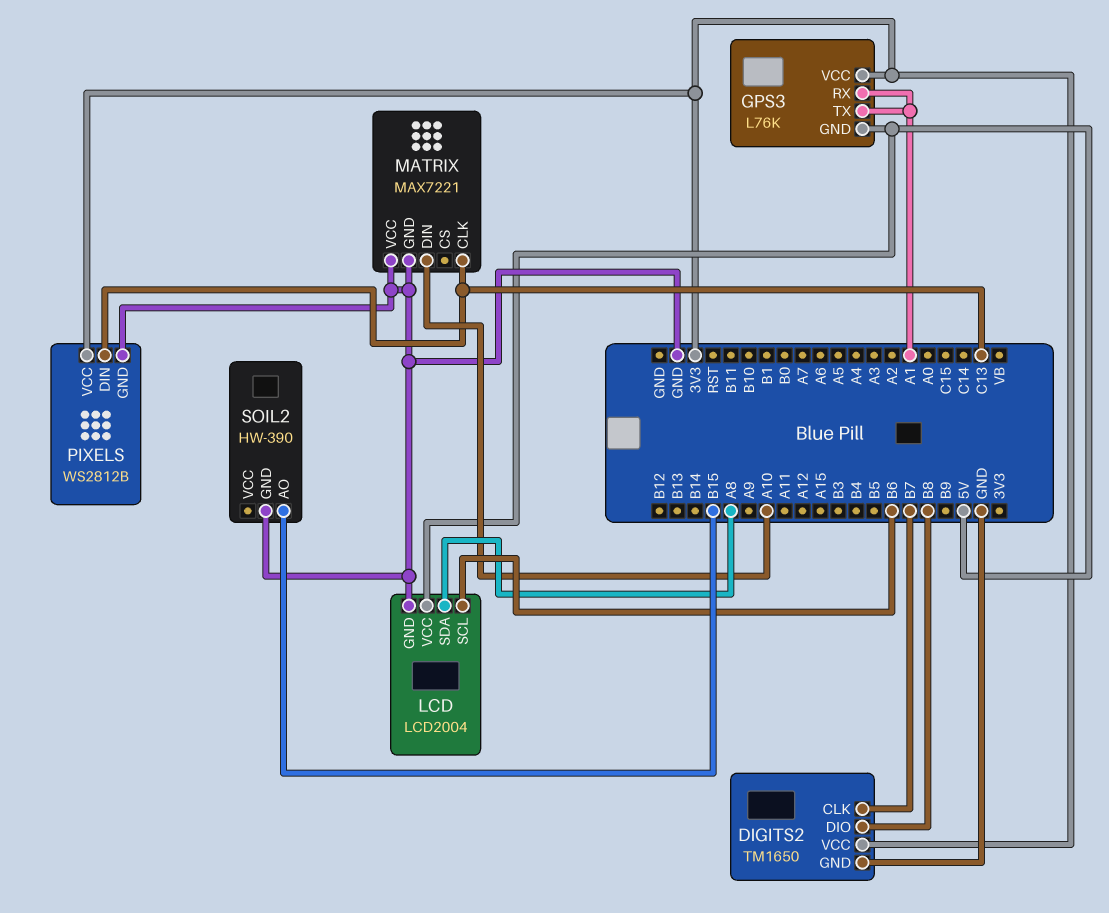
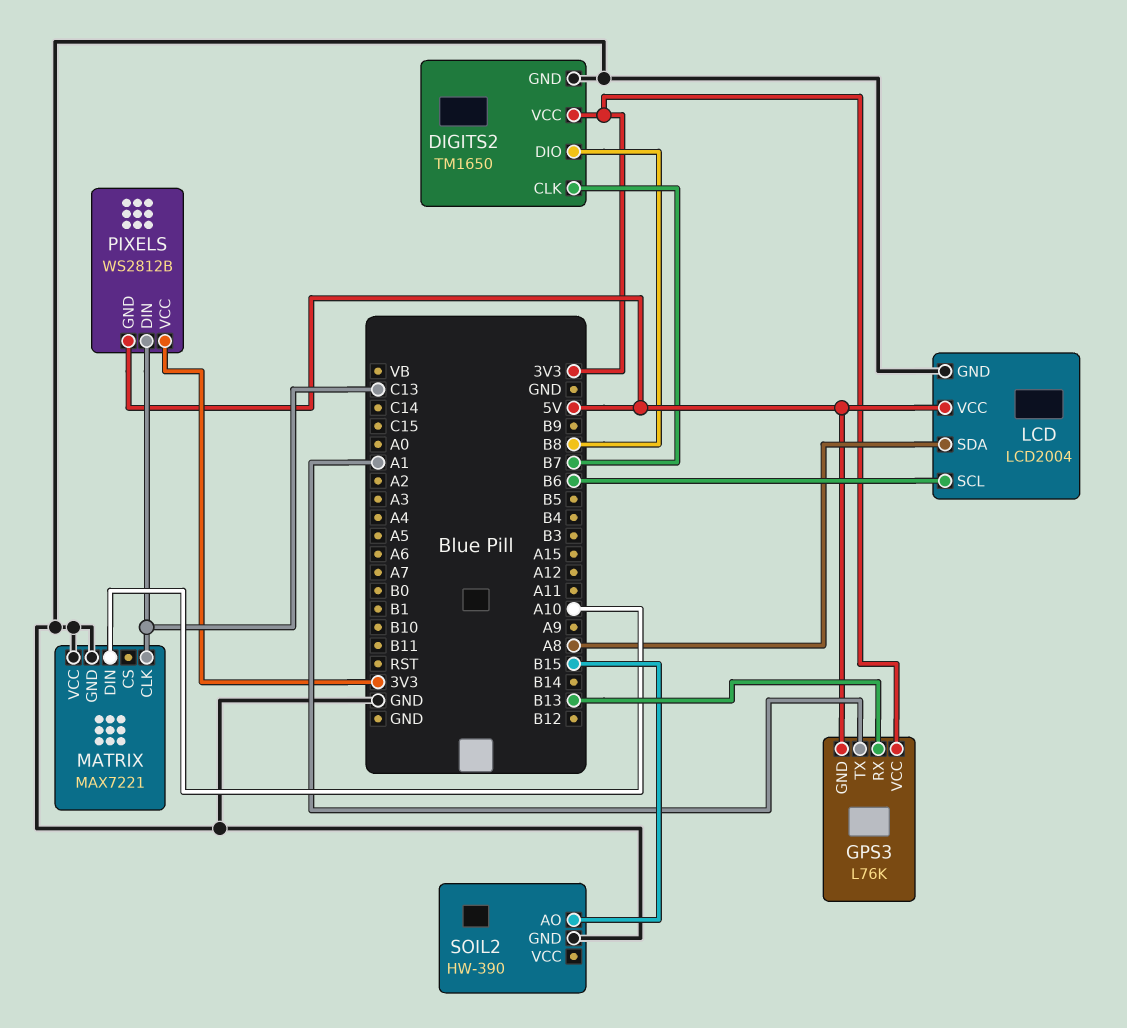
GPS3 pin RX: A1 -> B13
PIXELS pin GND: GND -> 5V

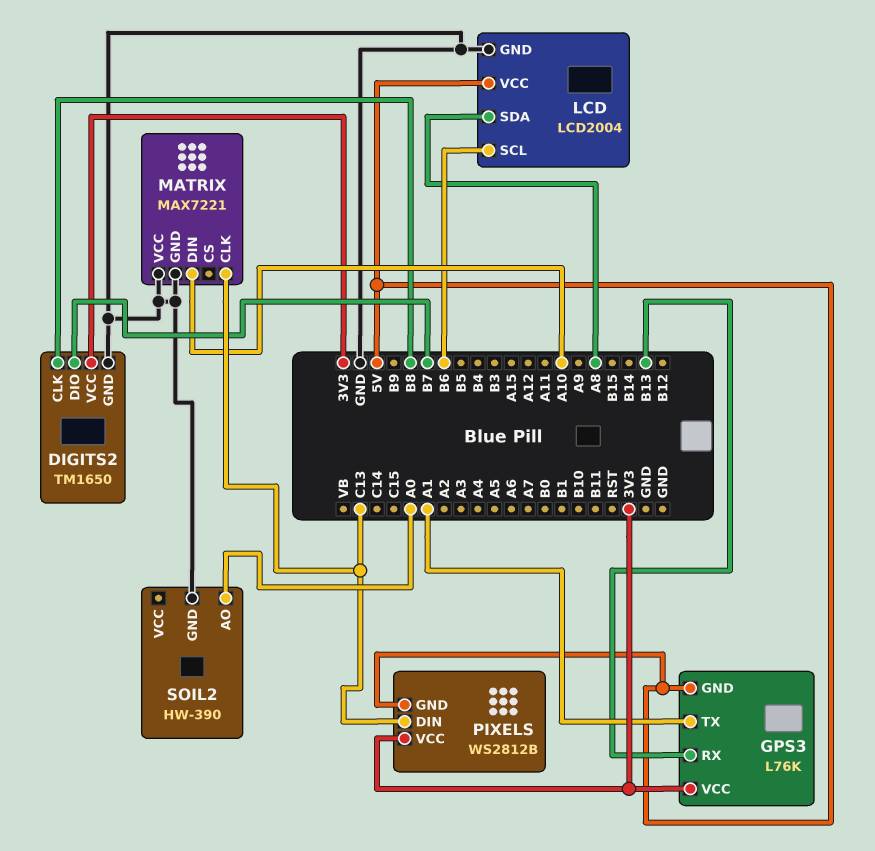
DIGITS2 pin CLK: B7 -> B8
DIGITS2 pin DIO: B8 -> B7
SOIL2 pin AO: B15 -> A0

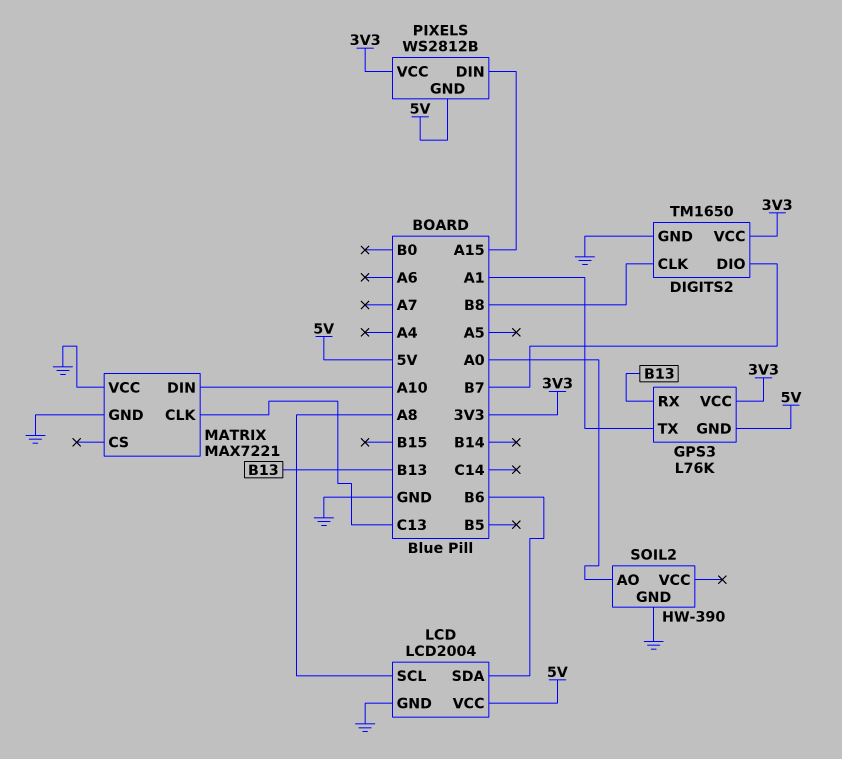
LCD pin SCL: B6 -> A8
LCD pin SDA: A8 -> B6
PIXELS pin DIN: C13 -> A15

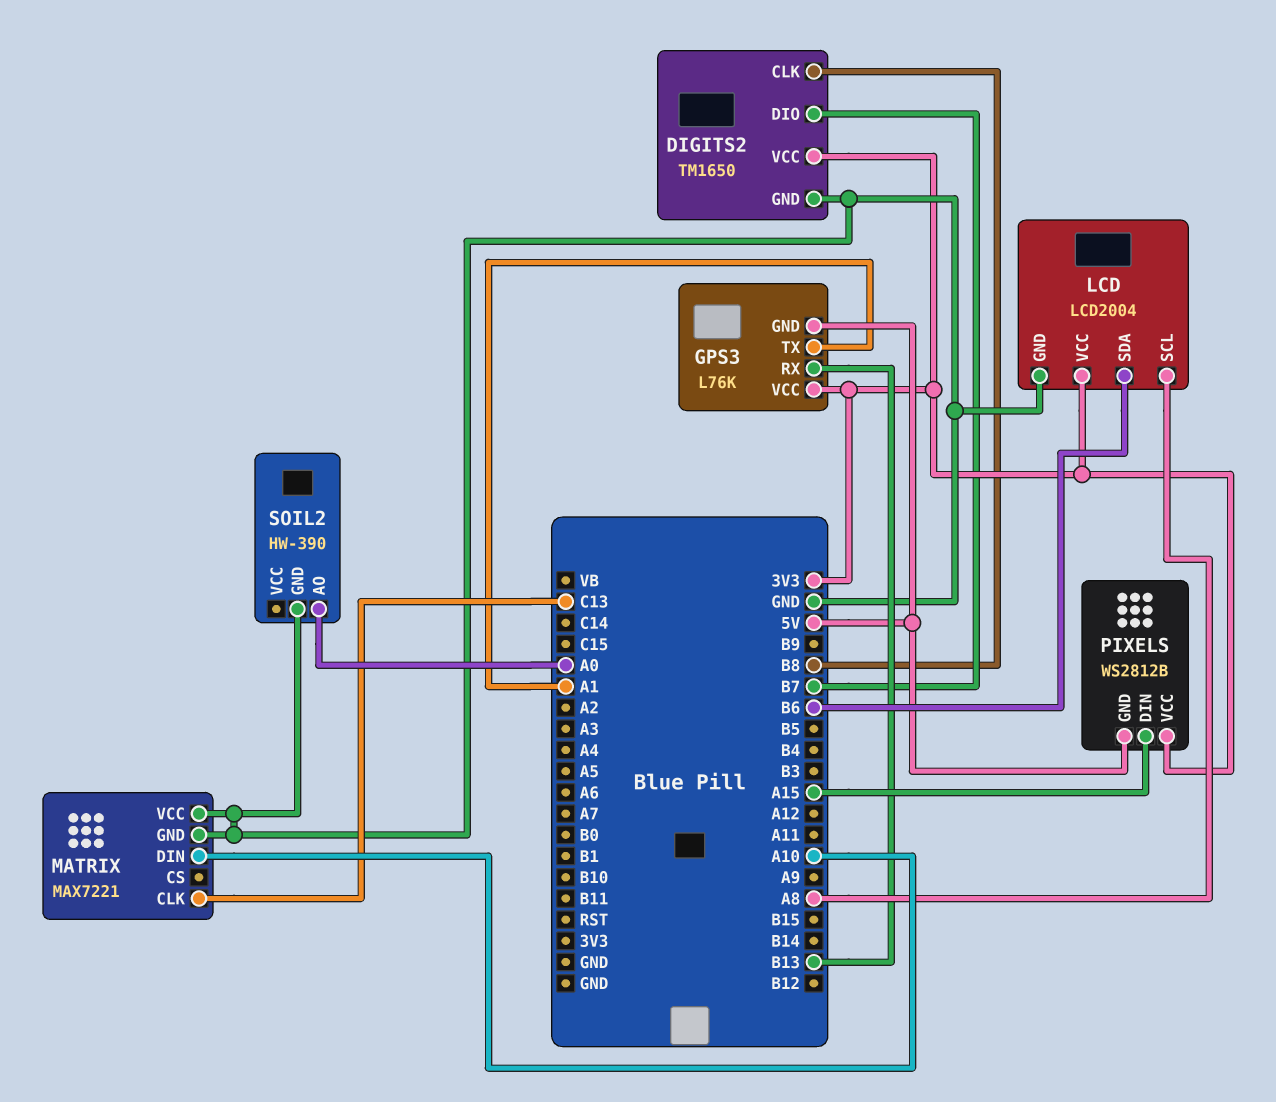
LCD pin VCC: 5V -> 3V3

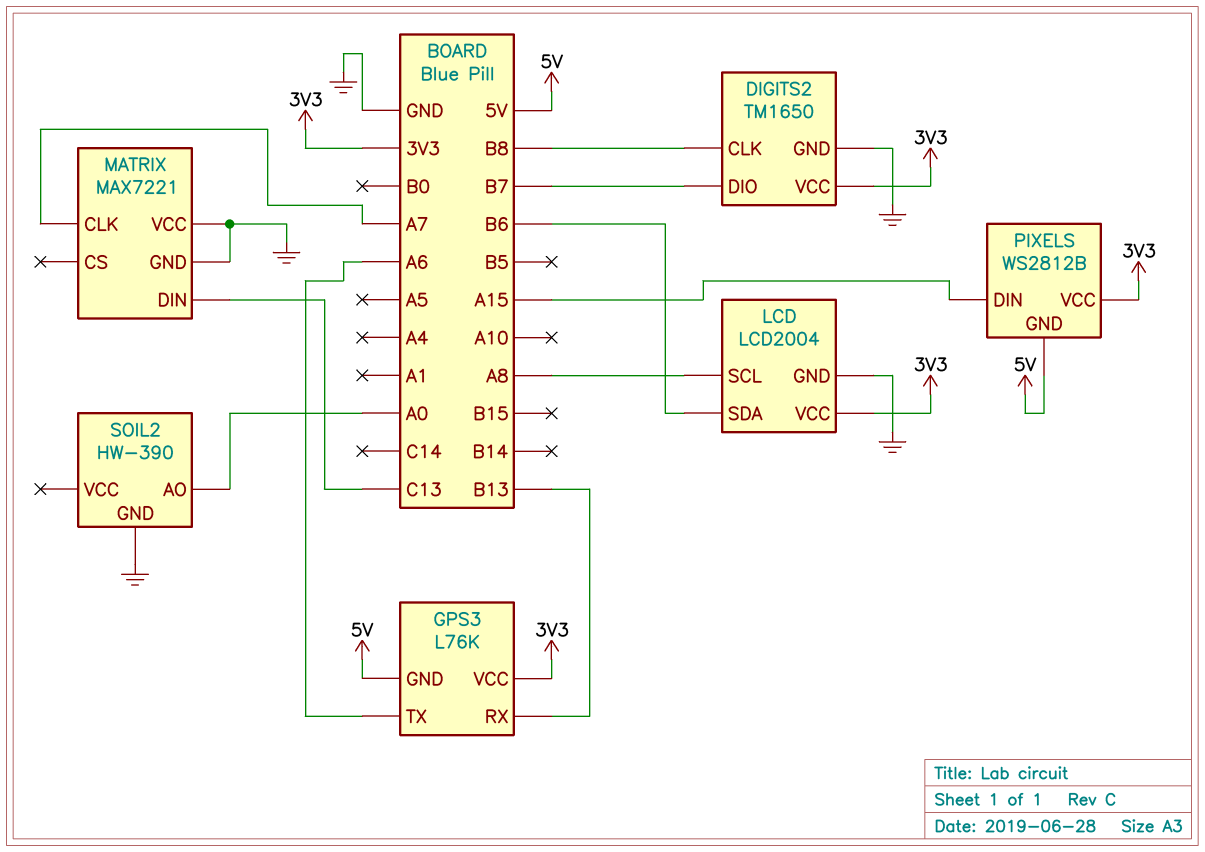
GPS3 pin TX: A1 -> A6
MATRIX pin CLK: C13 -> A7
MATRIX pin DIN: A10 -> C13

